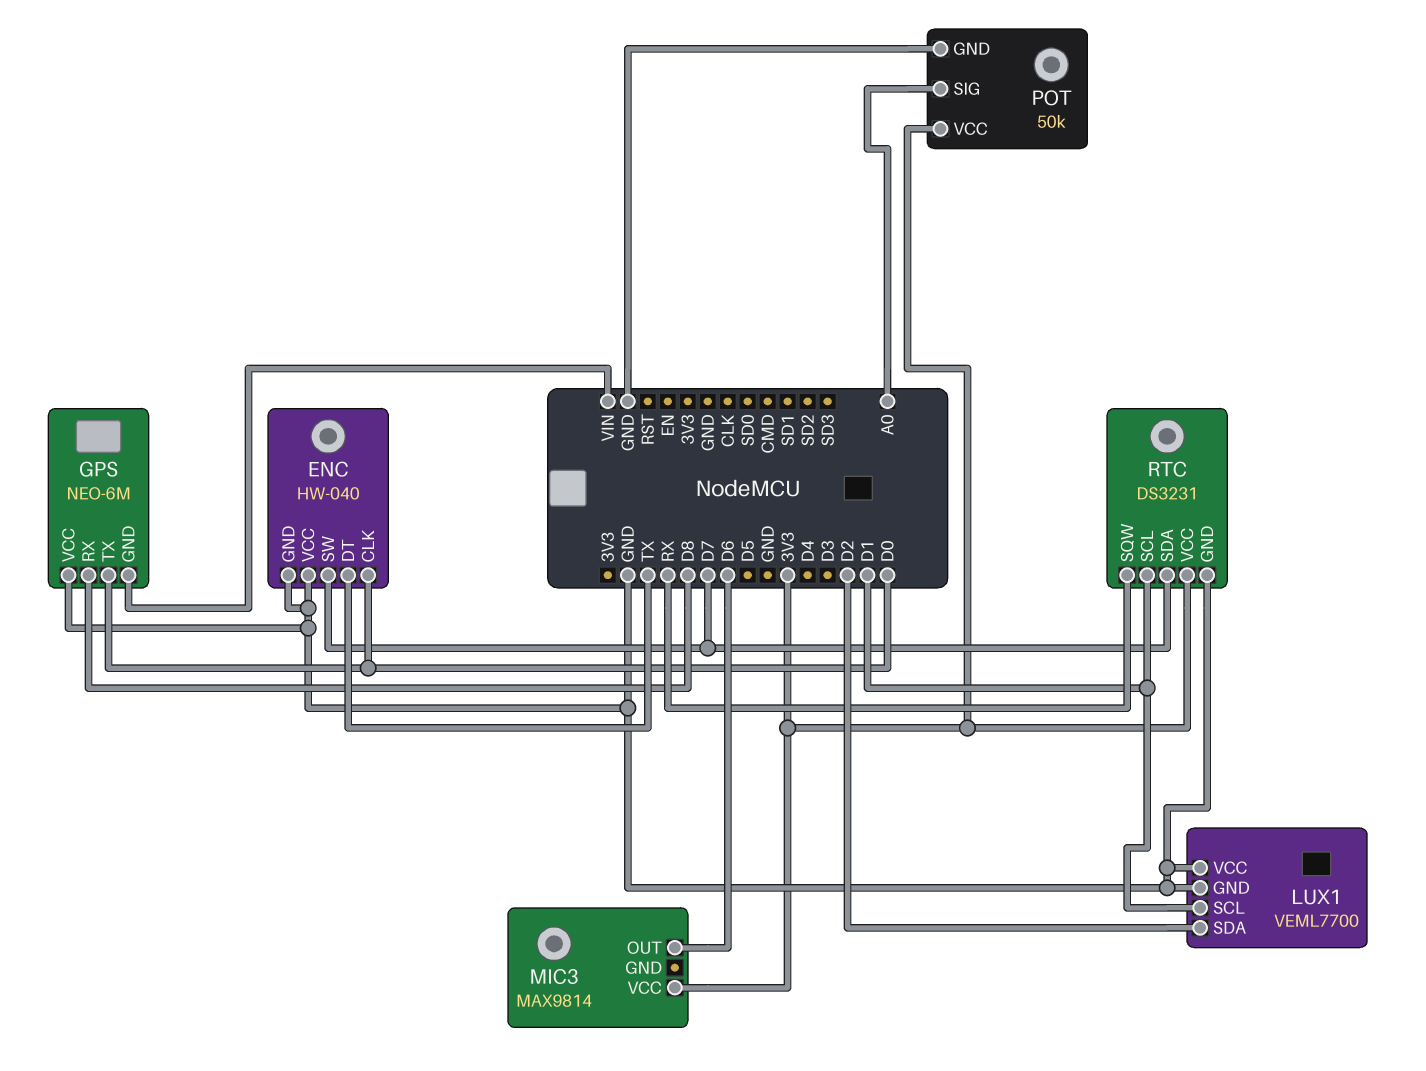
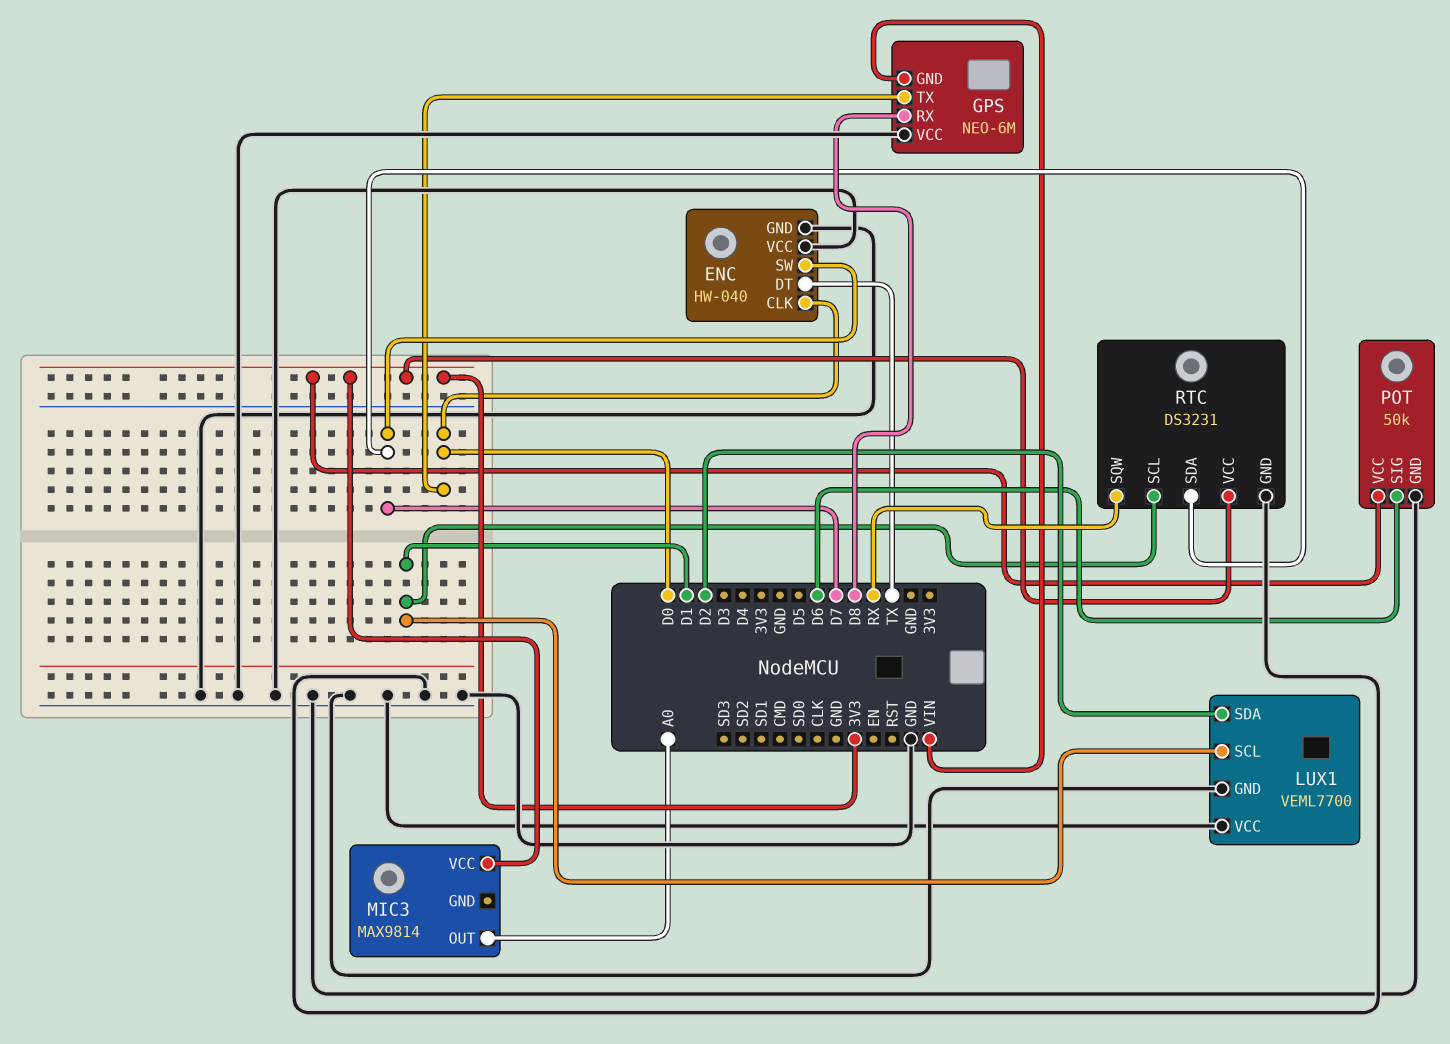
MIC3 pin OUT: D6 -> A0
POT pin SIG: A0 -> D6

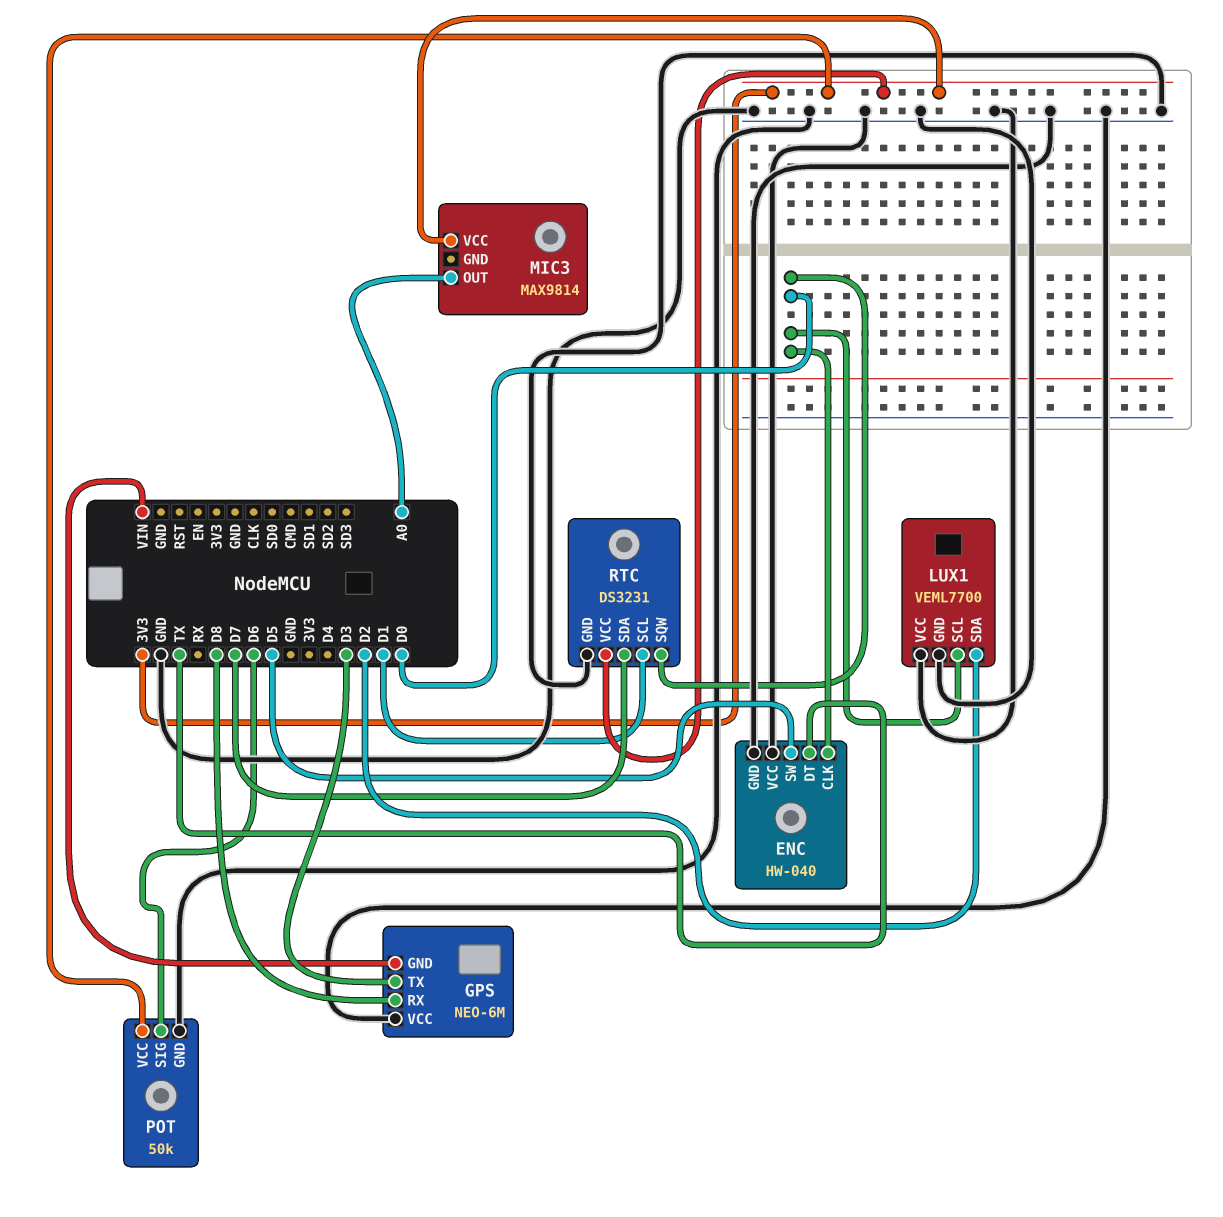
ENC pin SW: D7 -> D5
GPS pin TX: D0 -> D3
LUX1 pin SCL: D1 -> D0
RTC pin SQW: RX -> D0

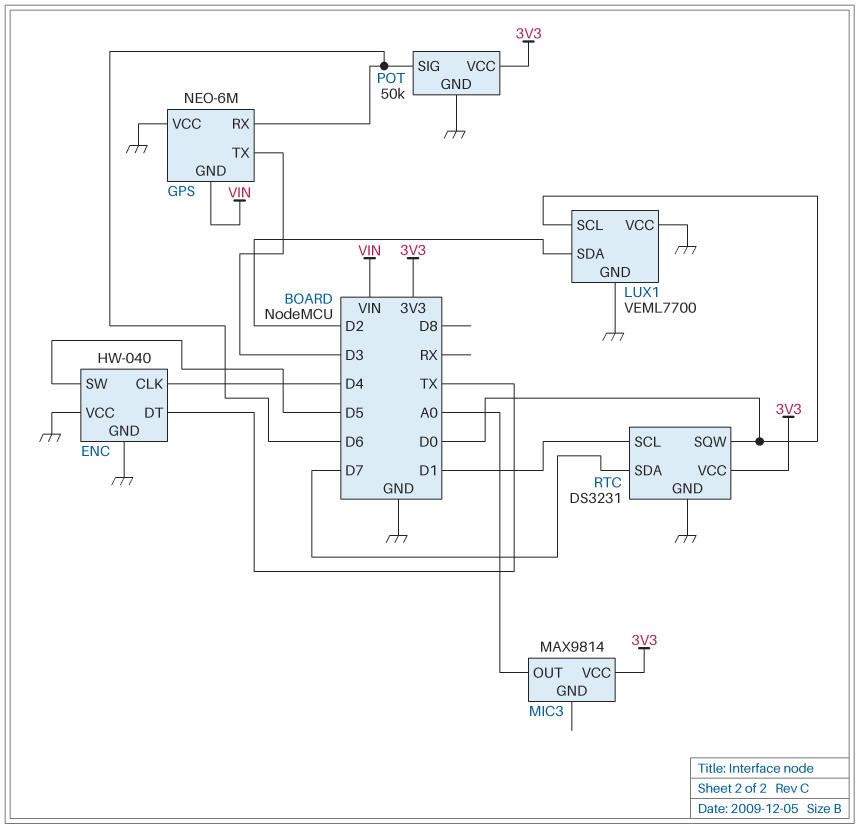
ENC pin CLK: D0 -> D4
GPS pin RX: D8 -> D6

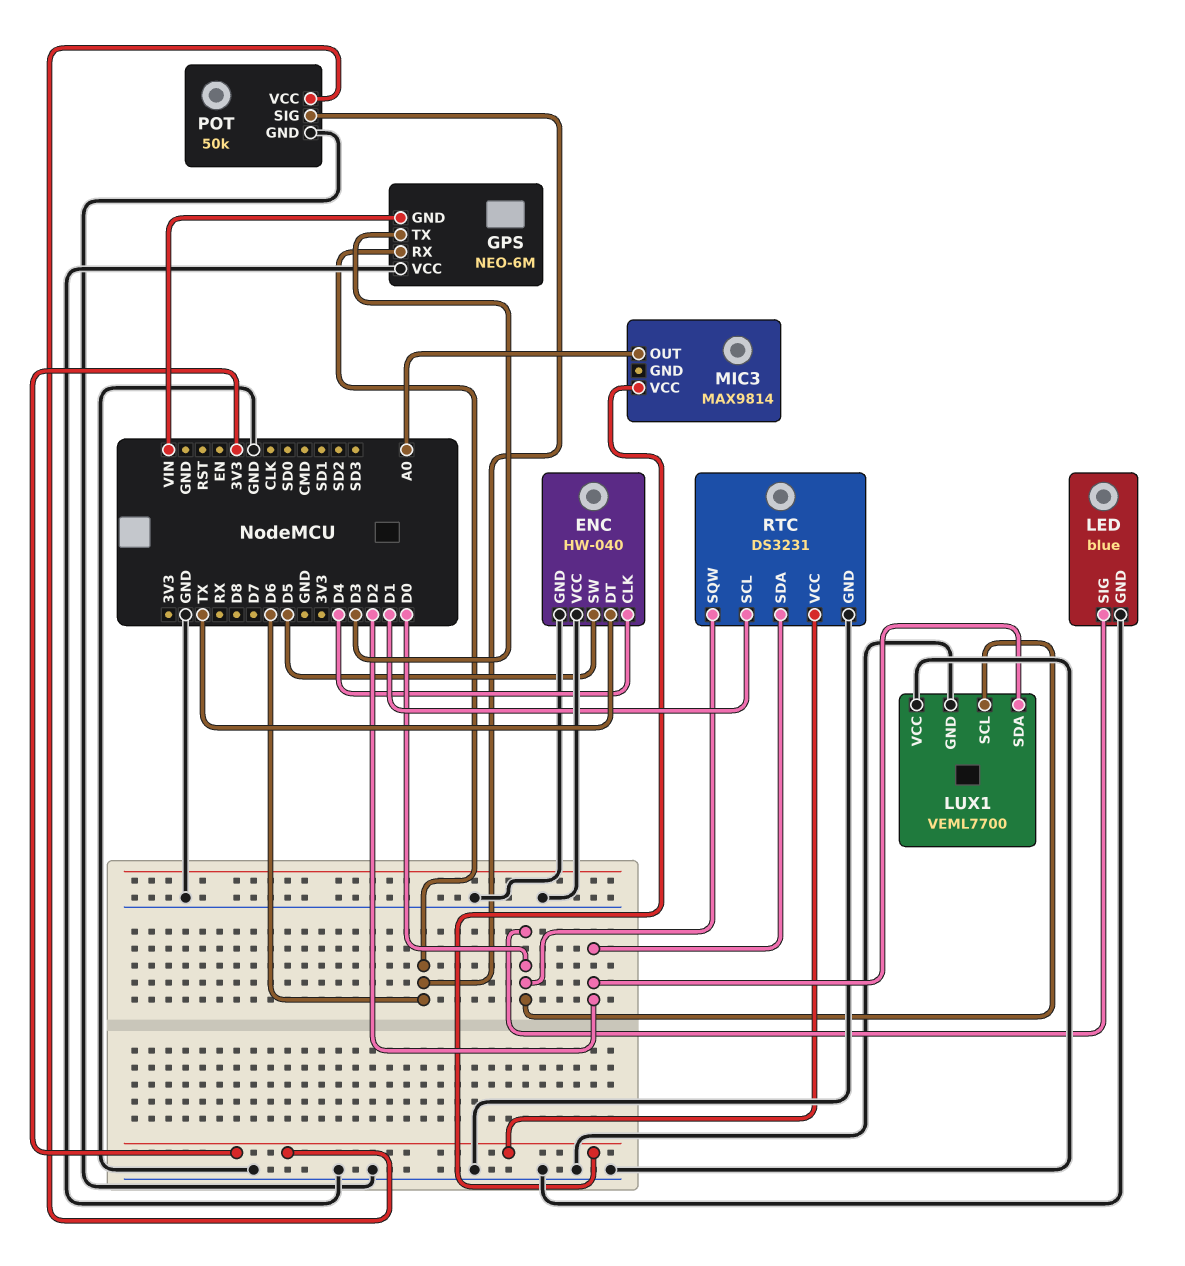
LED: none -> blue
LED pin GND: none -> GND
LED pin SIG: none -> D0
RTC pin SDA: D7 -> D2

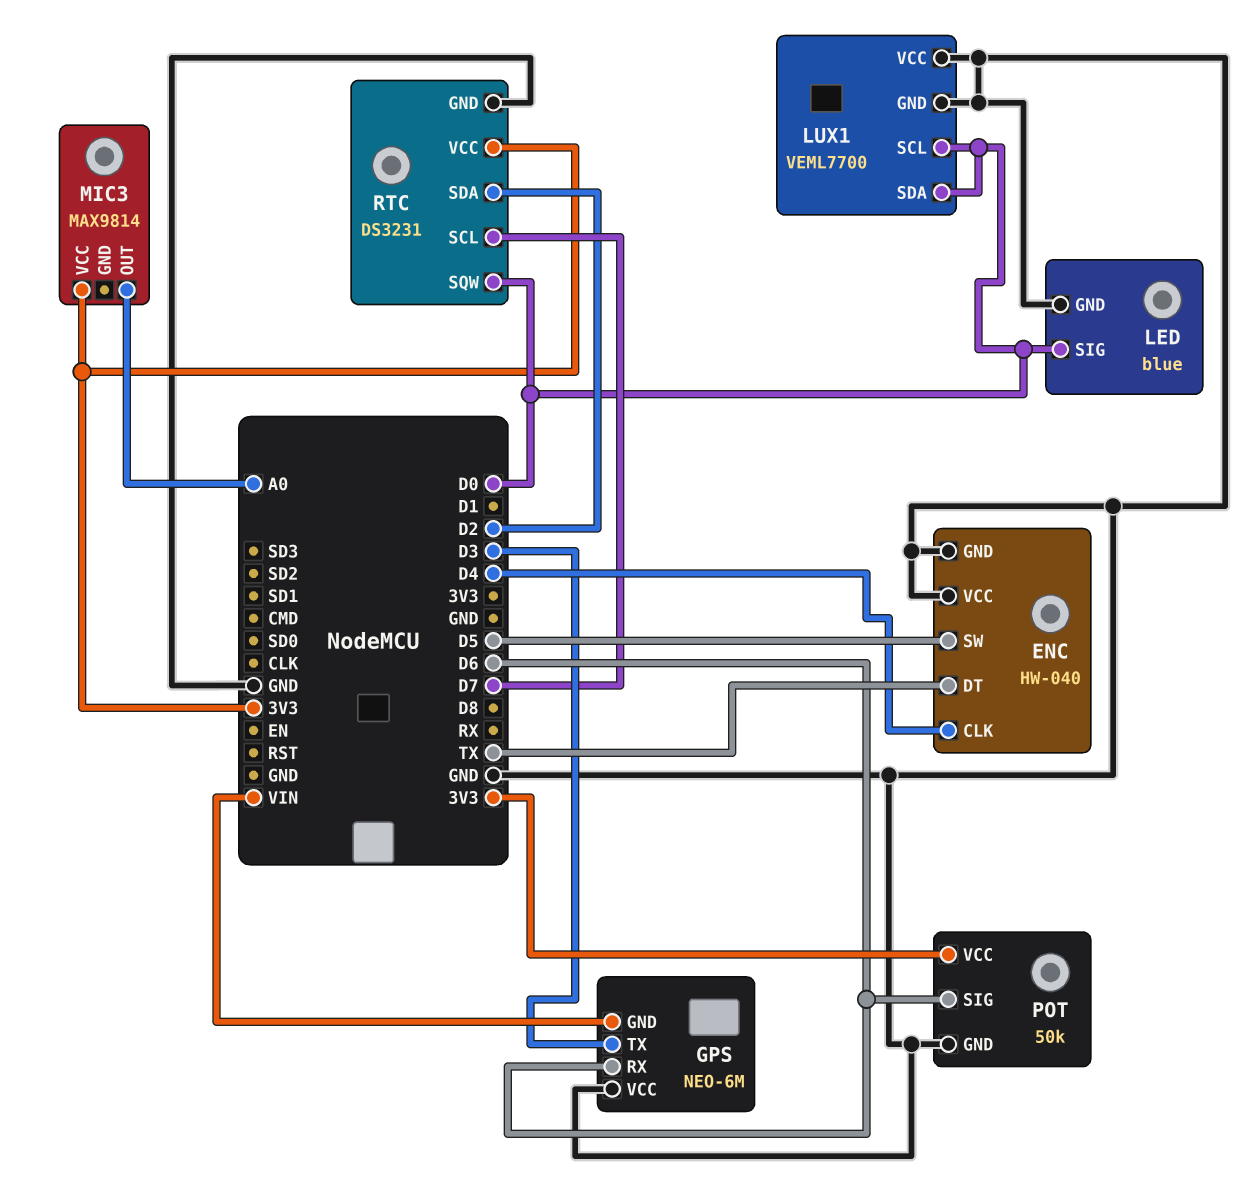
LUX1 pin SDA: D2 -> D0
RTC pin SCL: D1 -> D7

